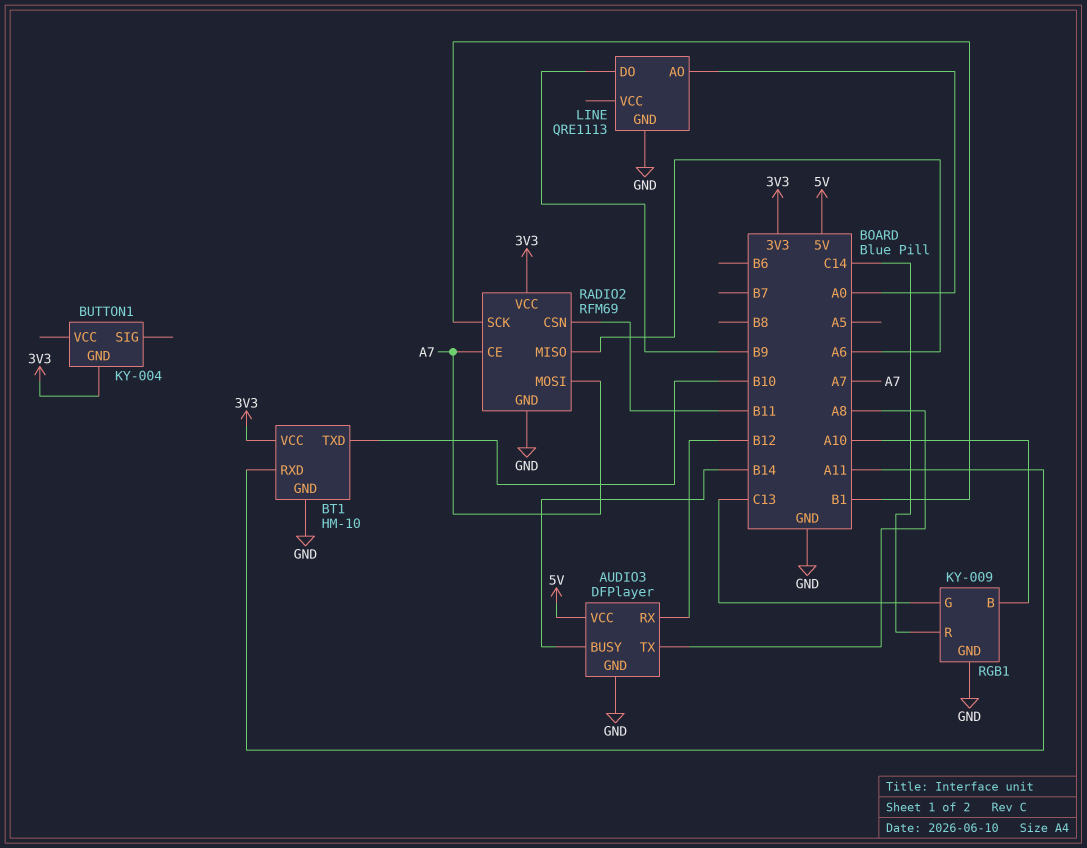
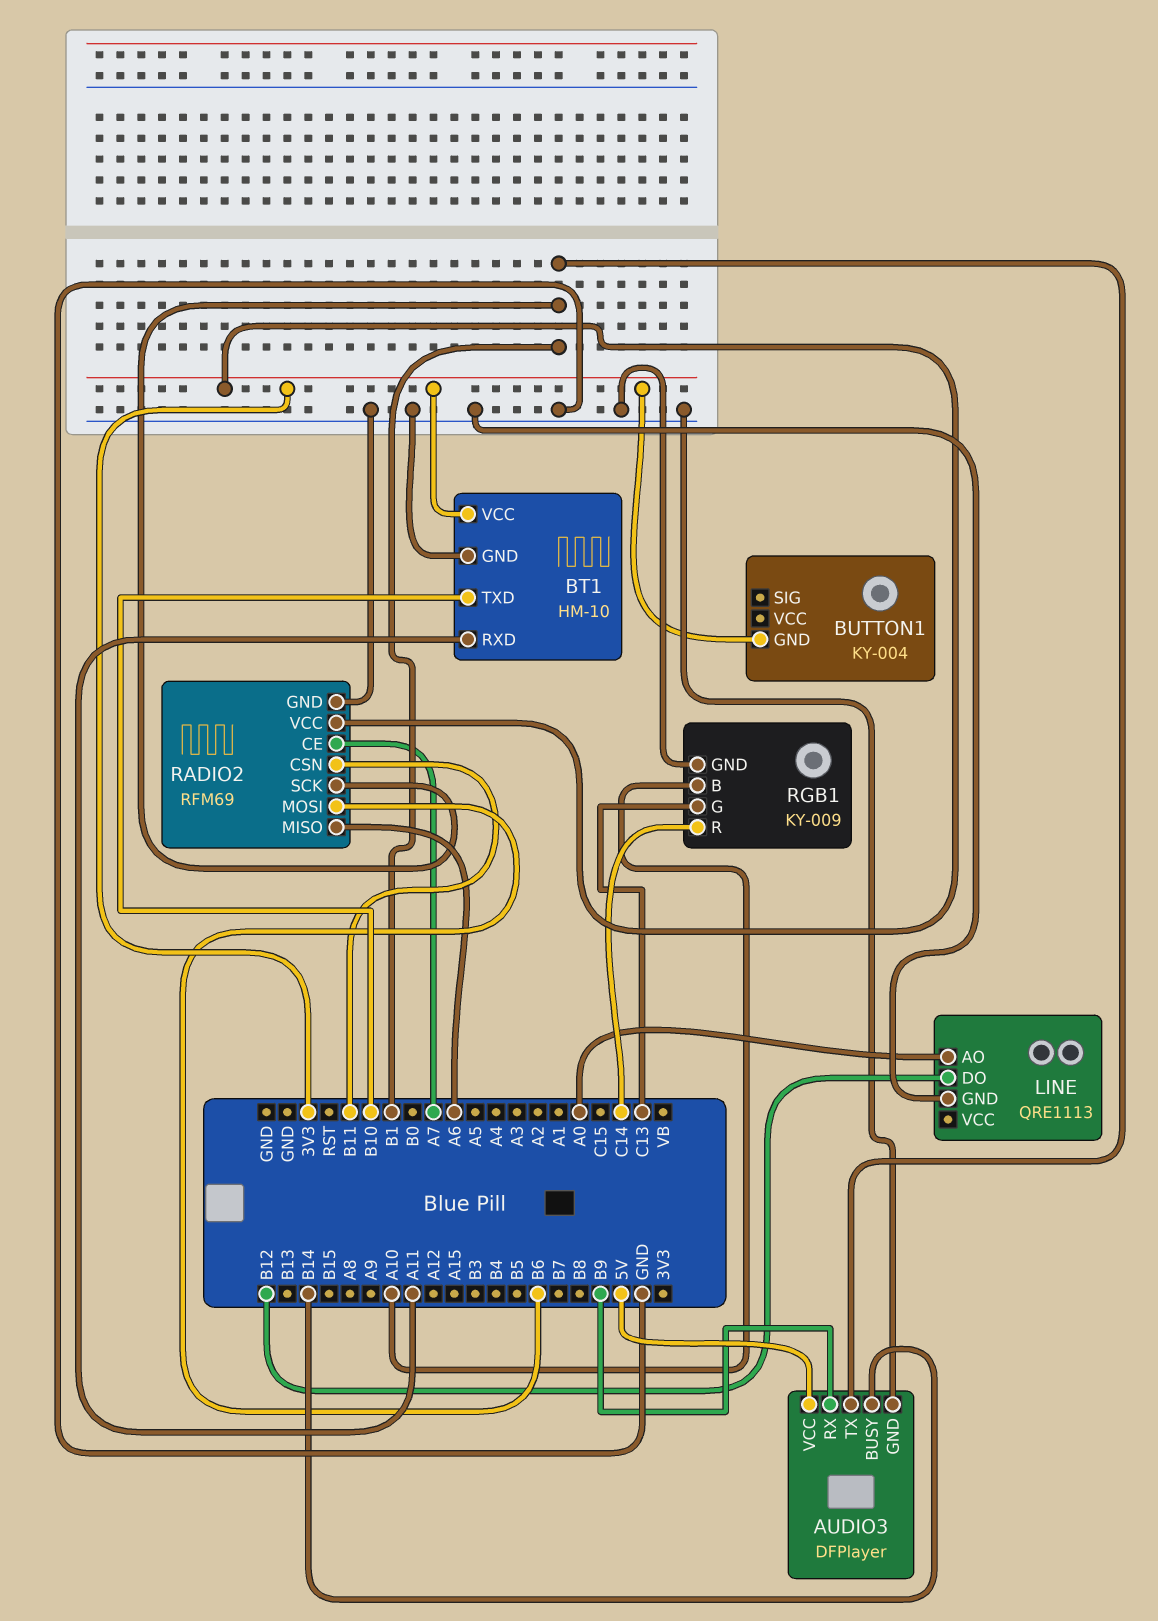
AUDIO3 pin RX: B12 -> B9
AUDIO3 pin TX: A8 -> B1
LINE pin DO: B9 -> B12
RADIO2 pin MOSI: A7 -> B6

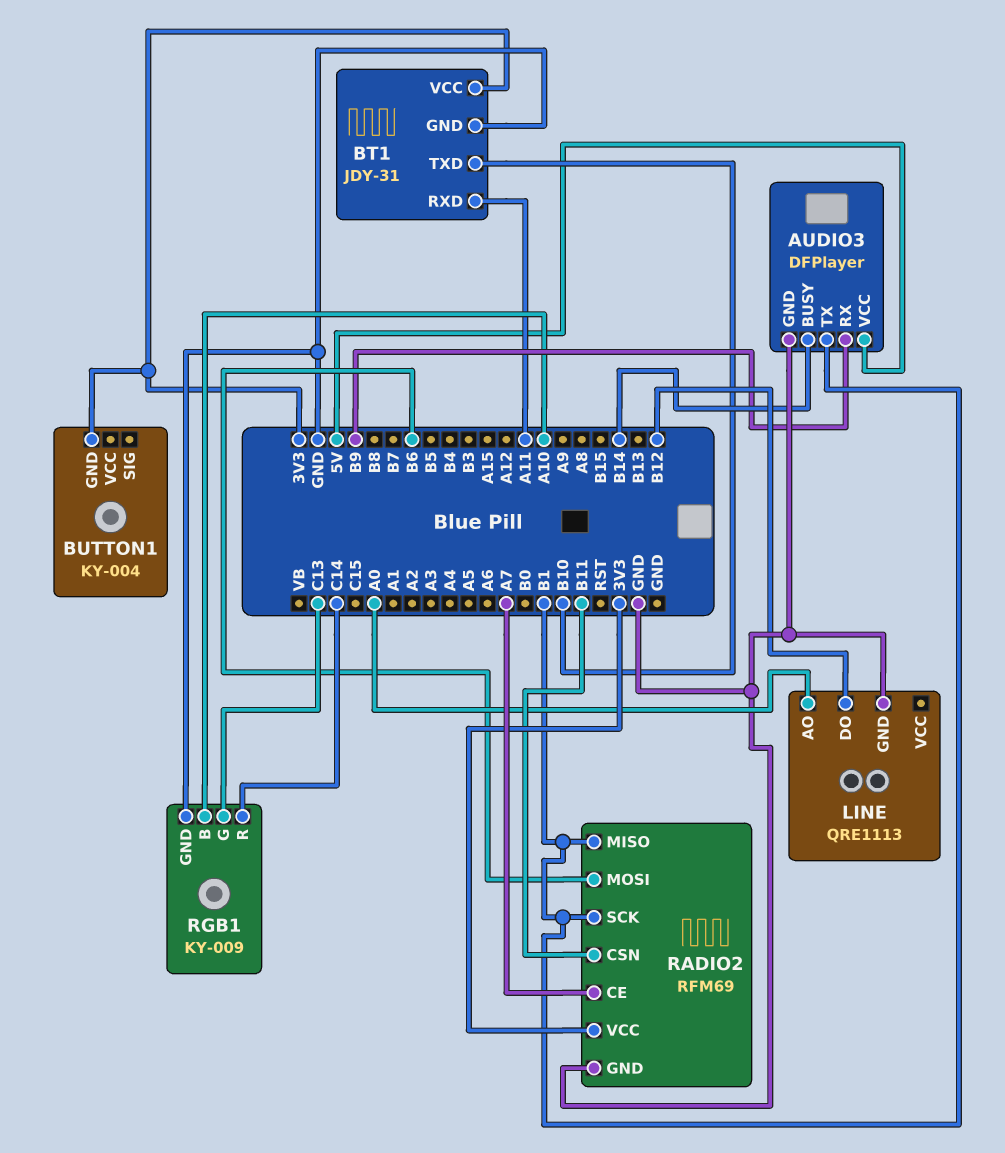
BT1: HM-10 -> JDY-31
RADIO2 pin MISO: A6 -> B1

